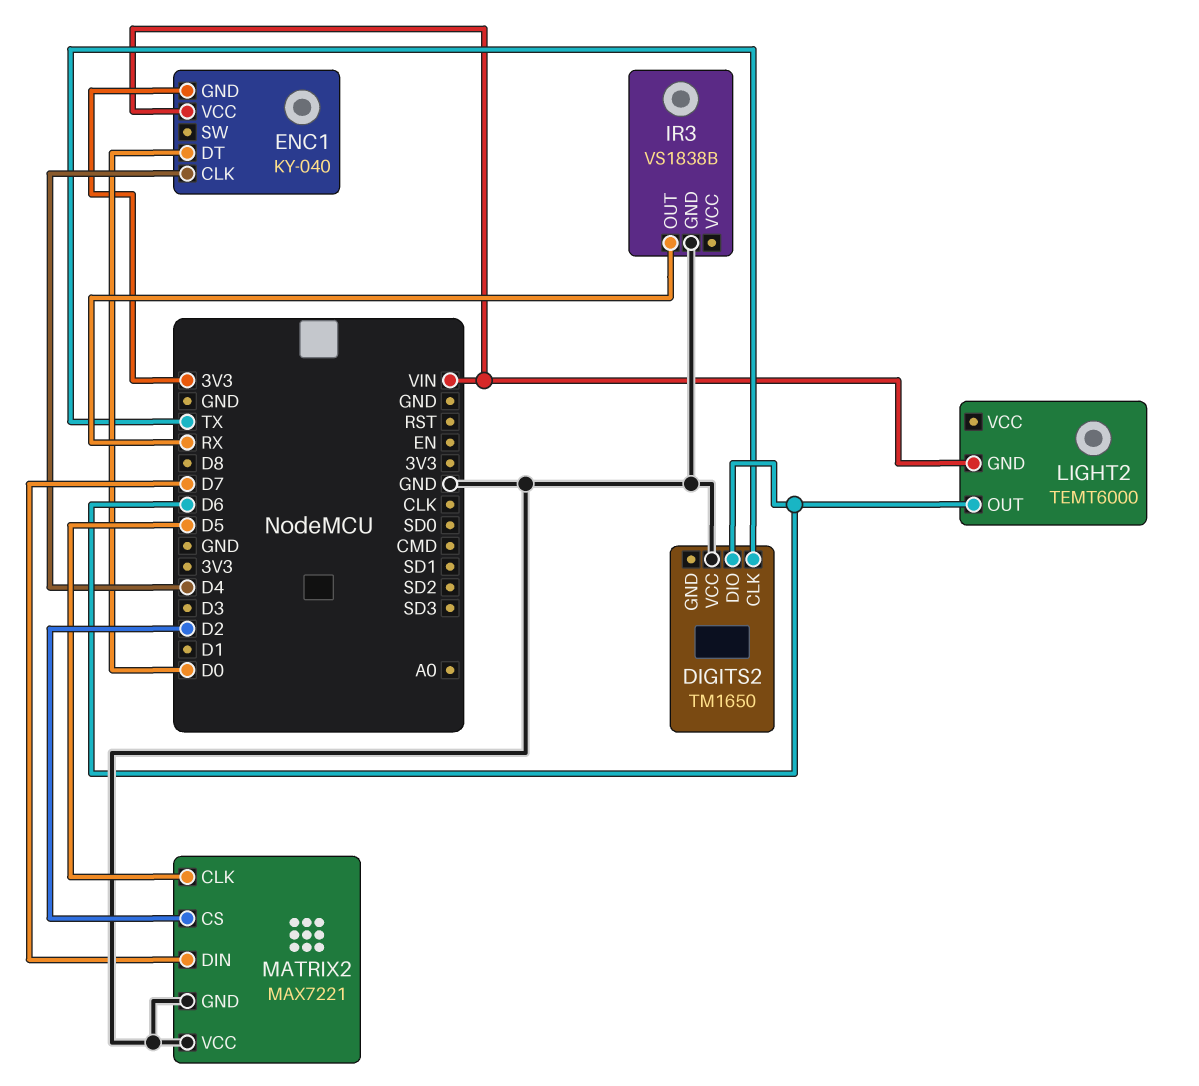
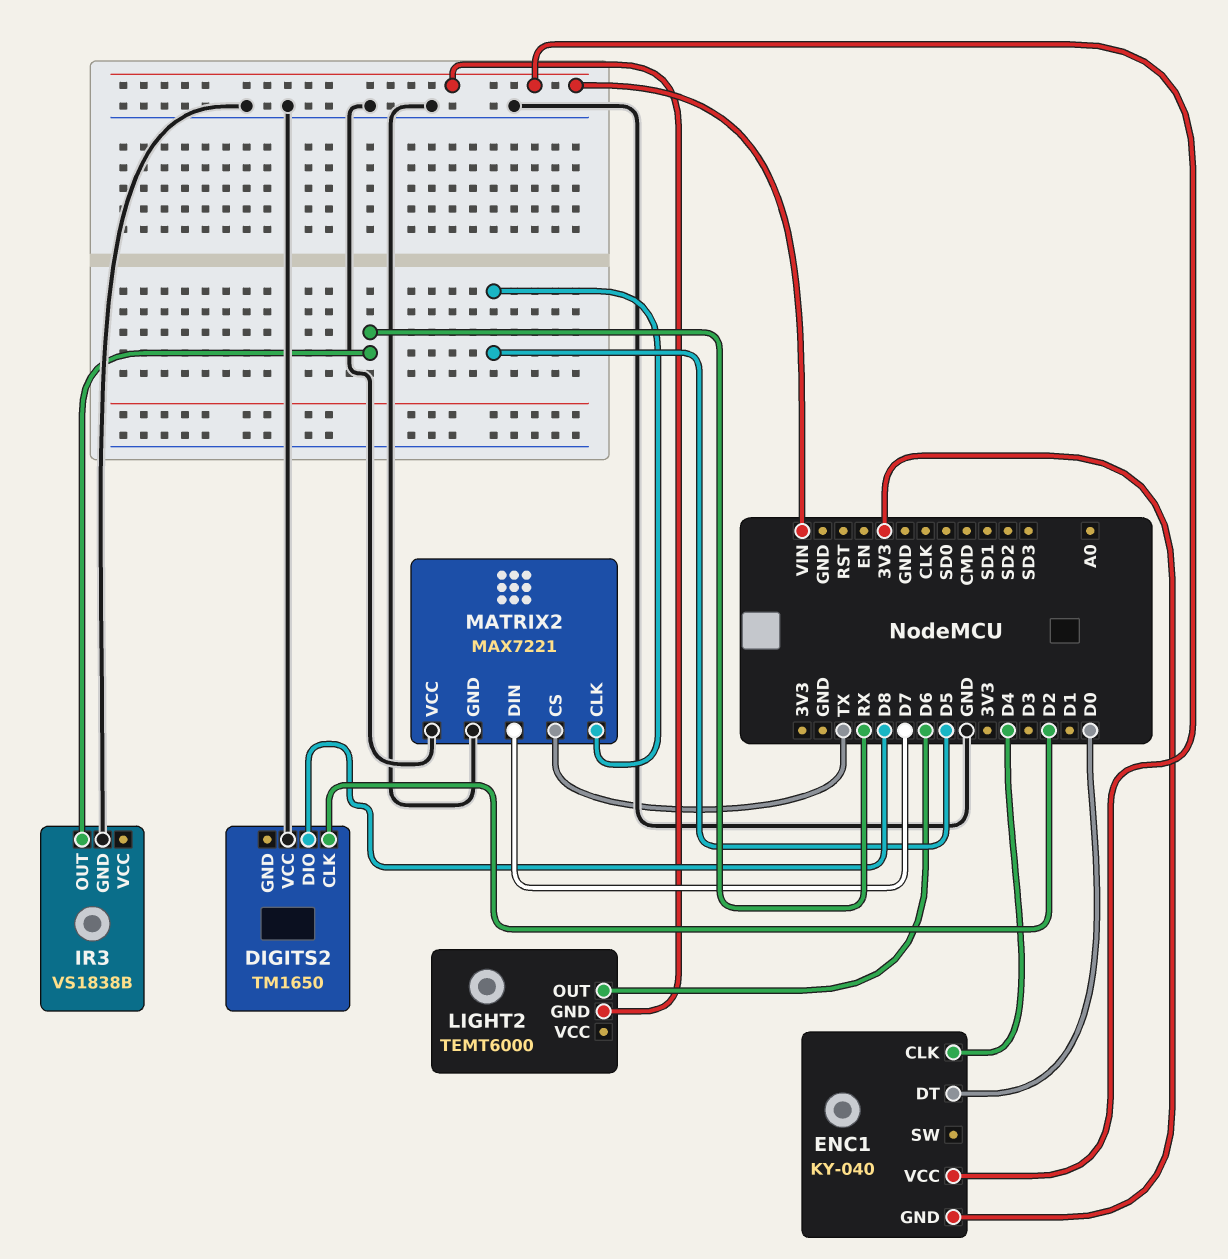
DIGITS2 pin CLK: TX -> D2
DIGITS2 pin DIO: D6 -> D8
MATRIX2 pin CS: D2 -> TX

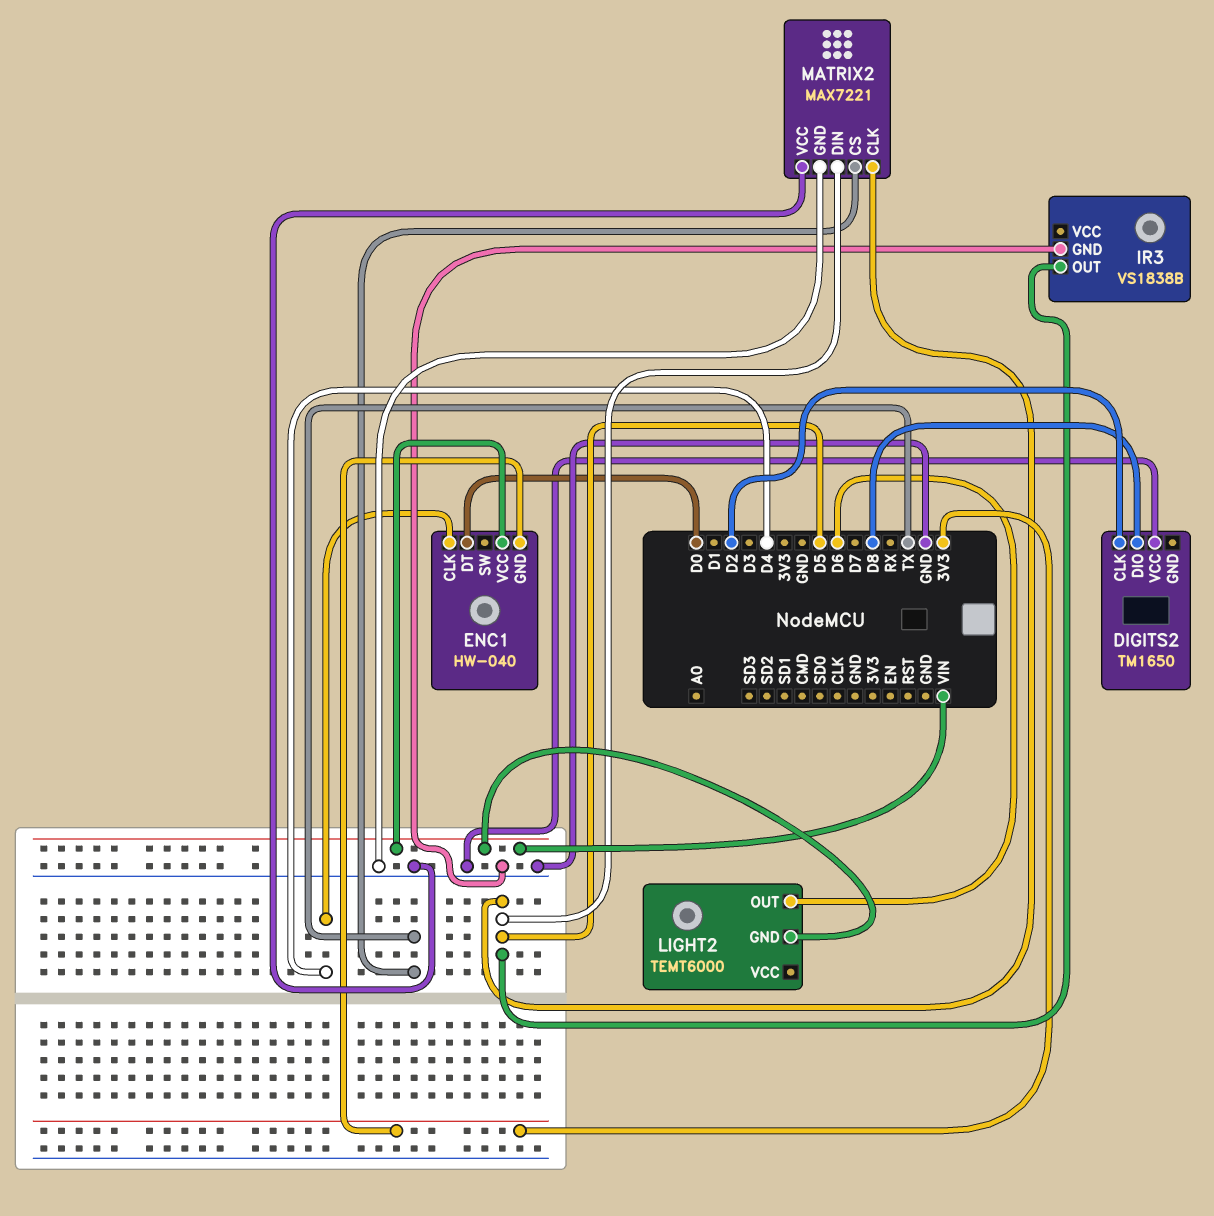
ENC1: KY-040 -> HW-040
IR3 pin OUT: RX -> D5
MATRIX2 pin DIN: D7 -> D5

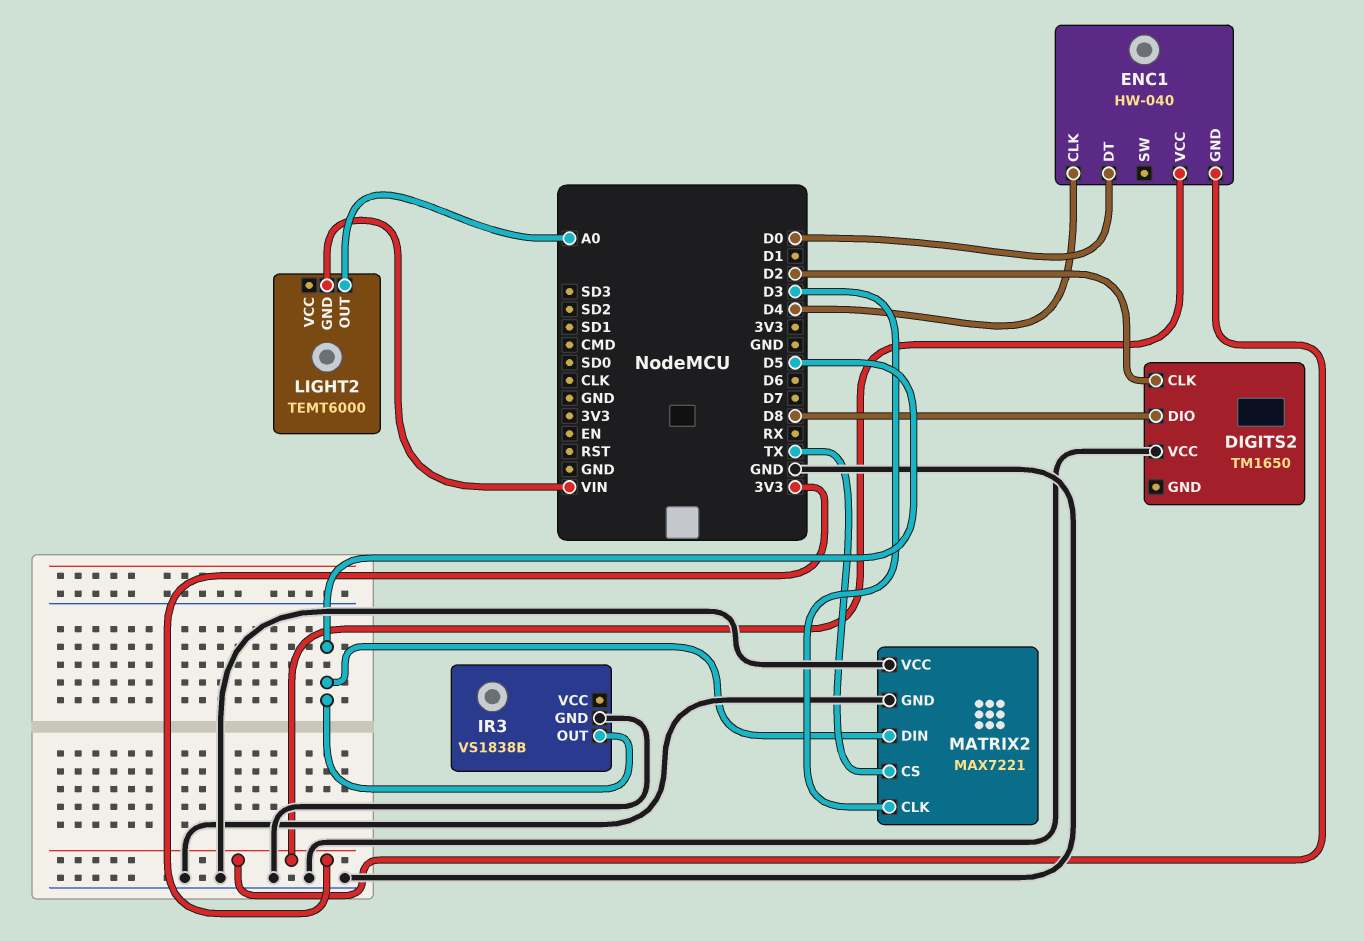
ENC1 pin VCC: VIN -> 3V3
LIGHT2 pin OUT: D6 -> A0
MATRIX2 pin CLK: D5 -> D3

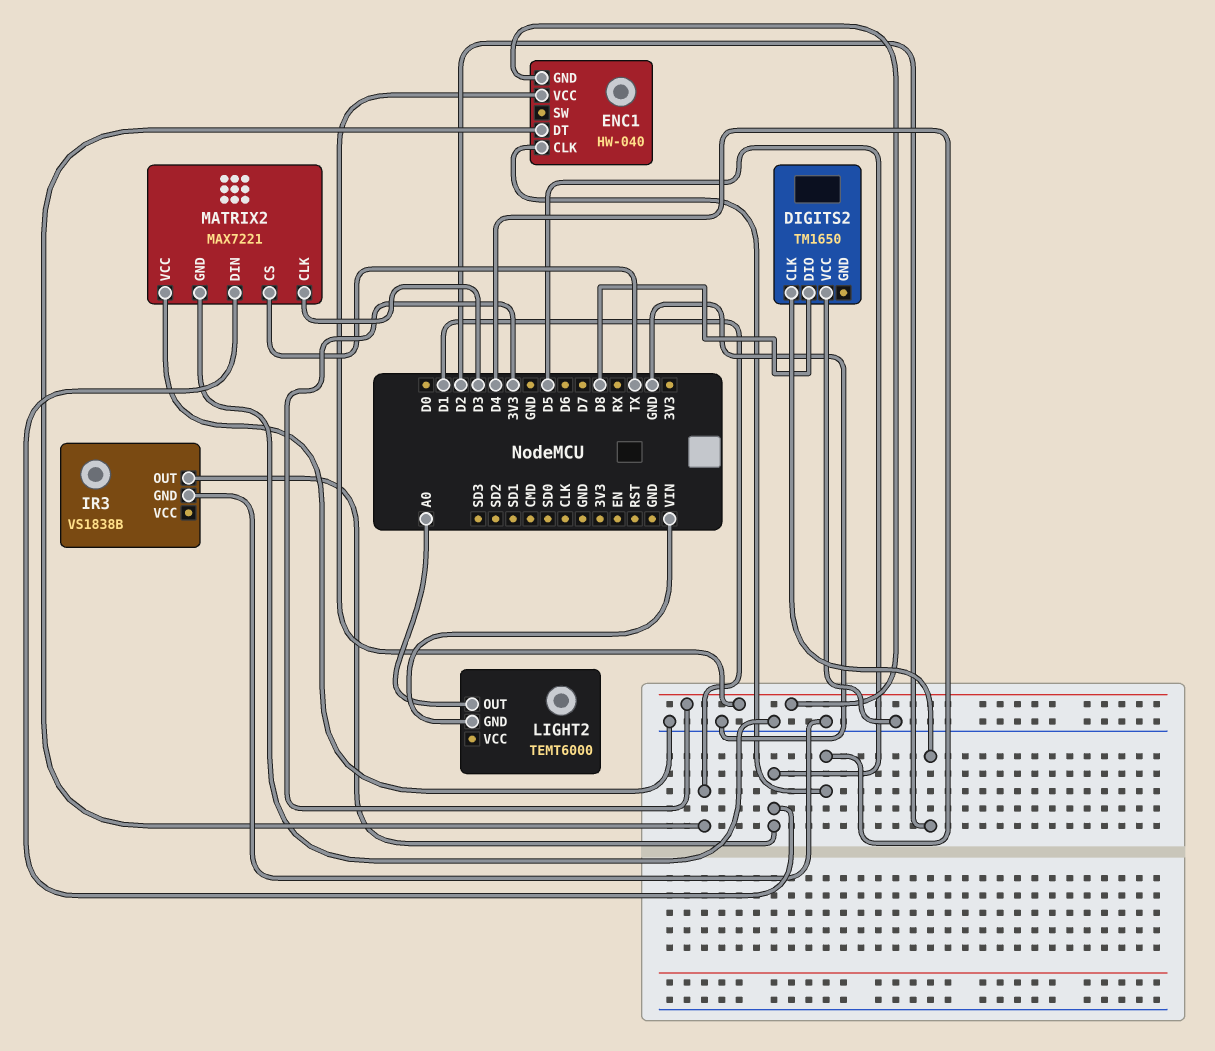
ENC1 pin DT: D0 -> D1

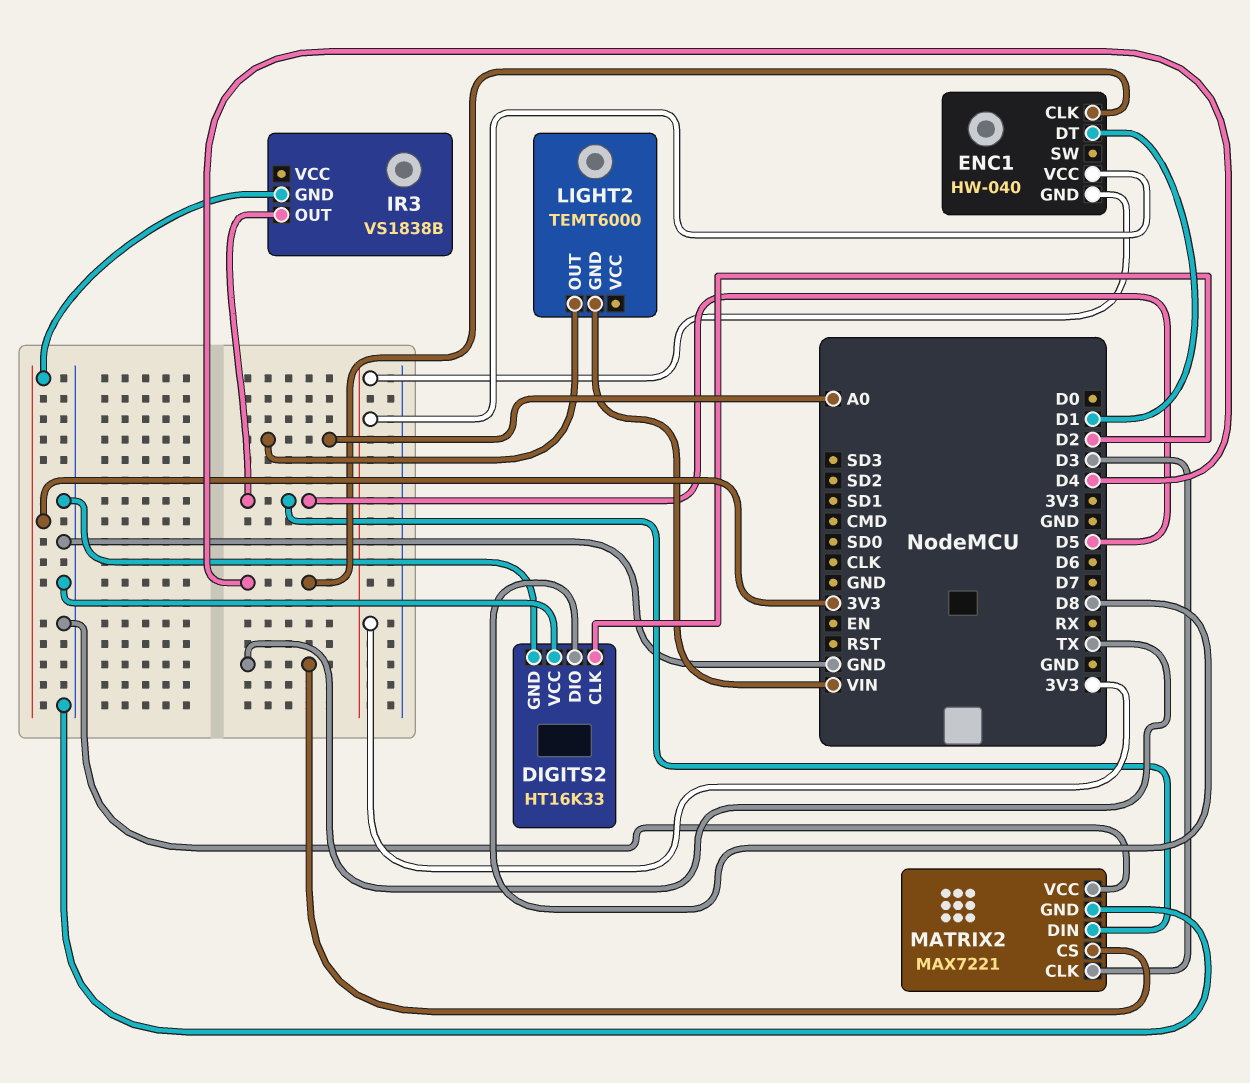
DIGITS2: TM1650 -> HT16K33
DIGITS2 pin GND: none -> GND
IR3 pin GND: GND -> 3V3

